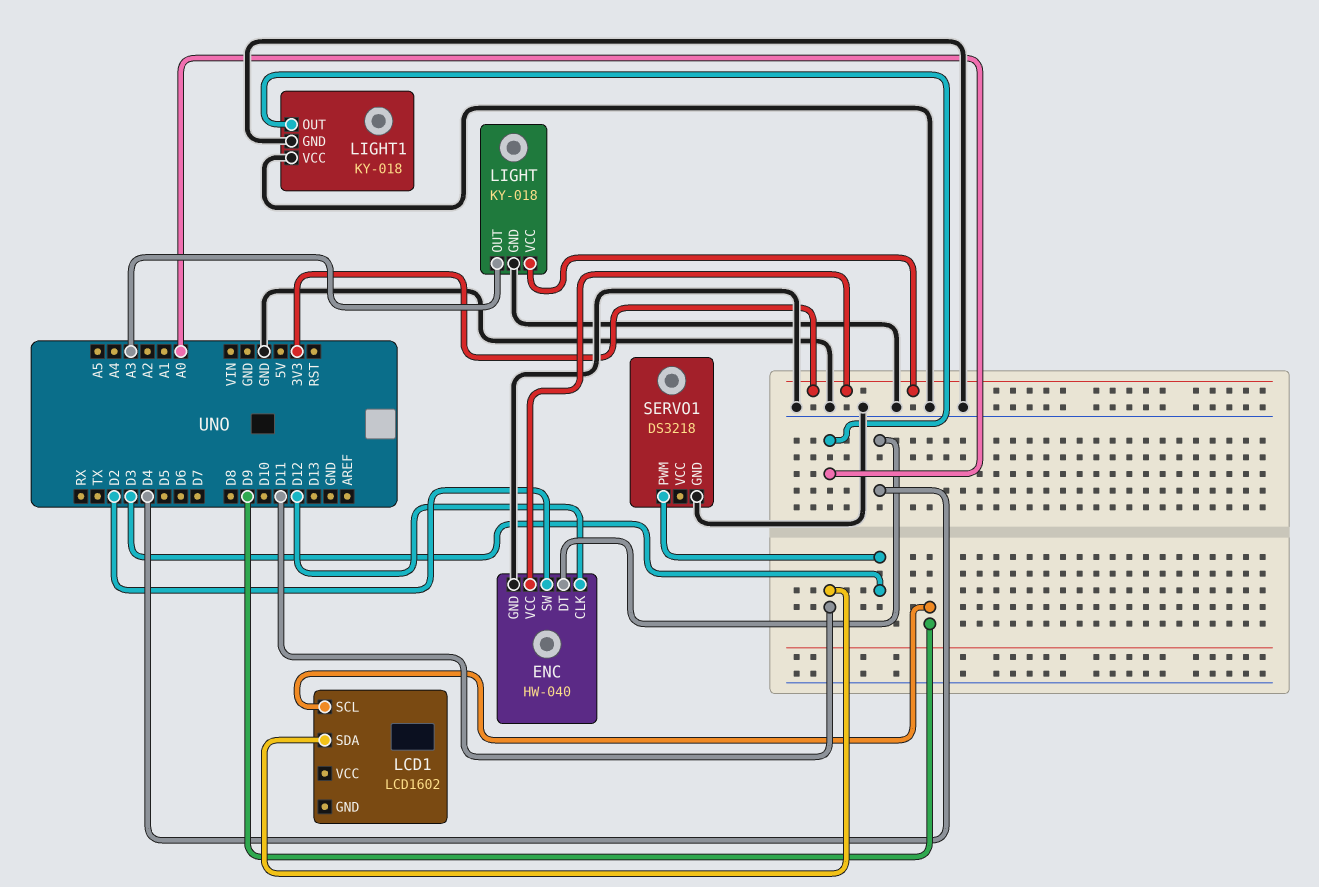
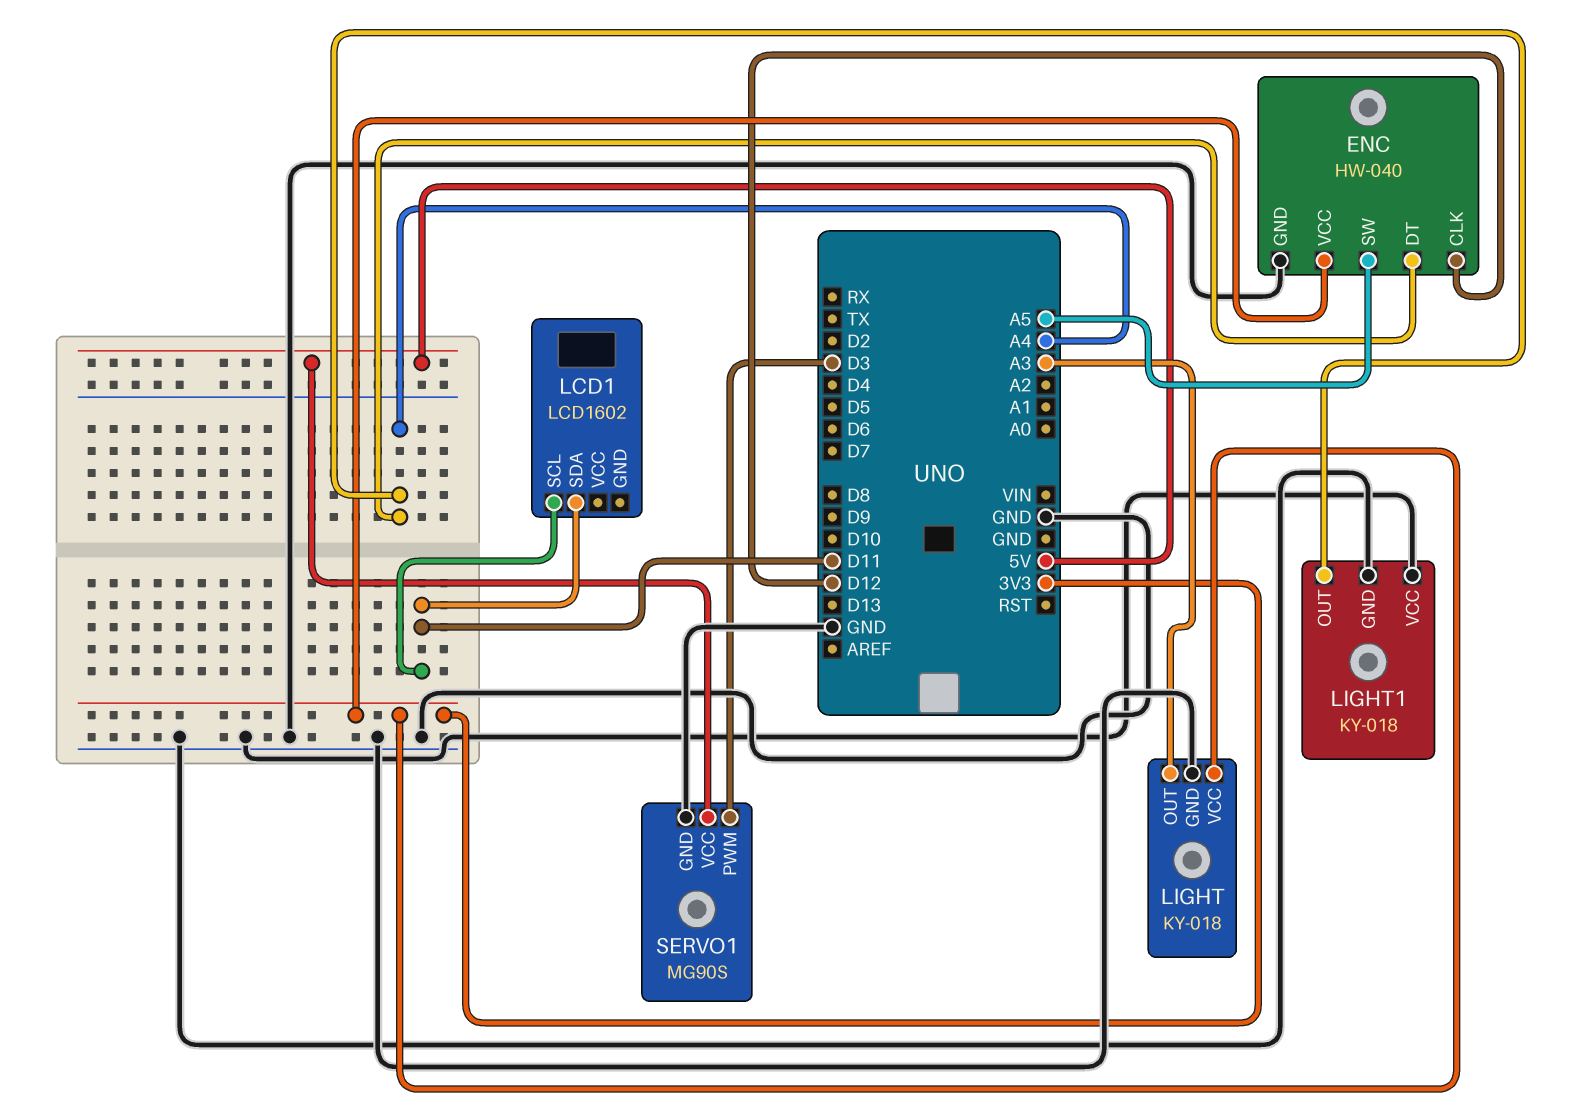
ENC pin DT: D4 -> A4
ENC pin SW: D2 -> A5
LCD1 pin SCL: D9 -> D11
LIGHT1 pin OUT: A0 -> A4
SERVO1: DS3218 -> MG90S
SERVO1 pin VCC: none -> 5V

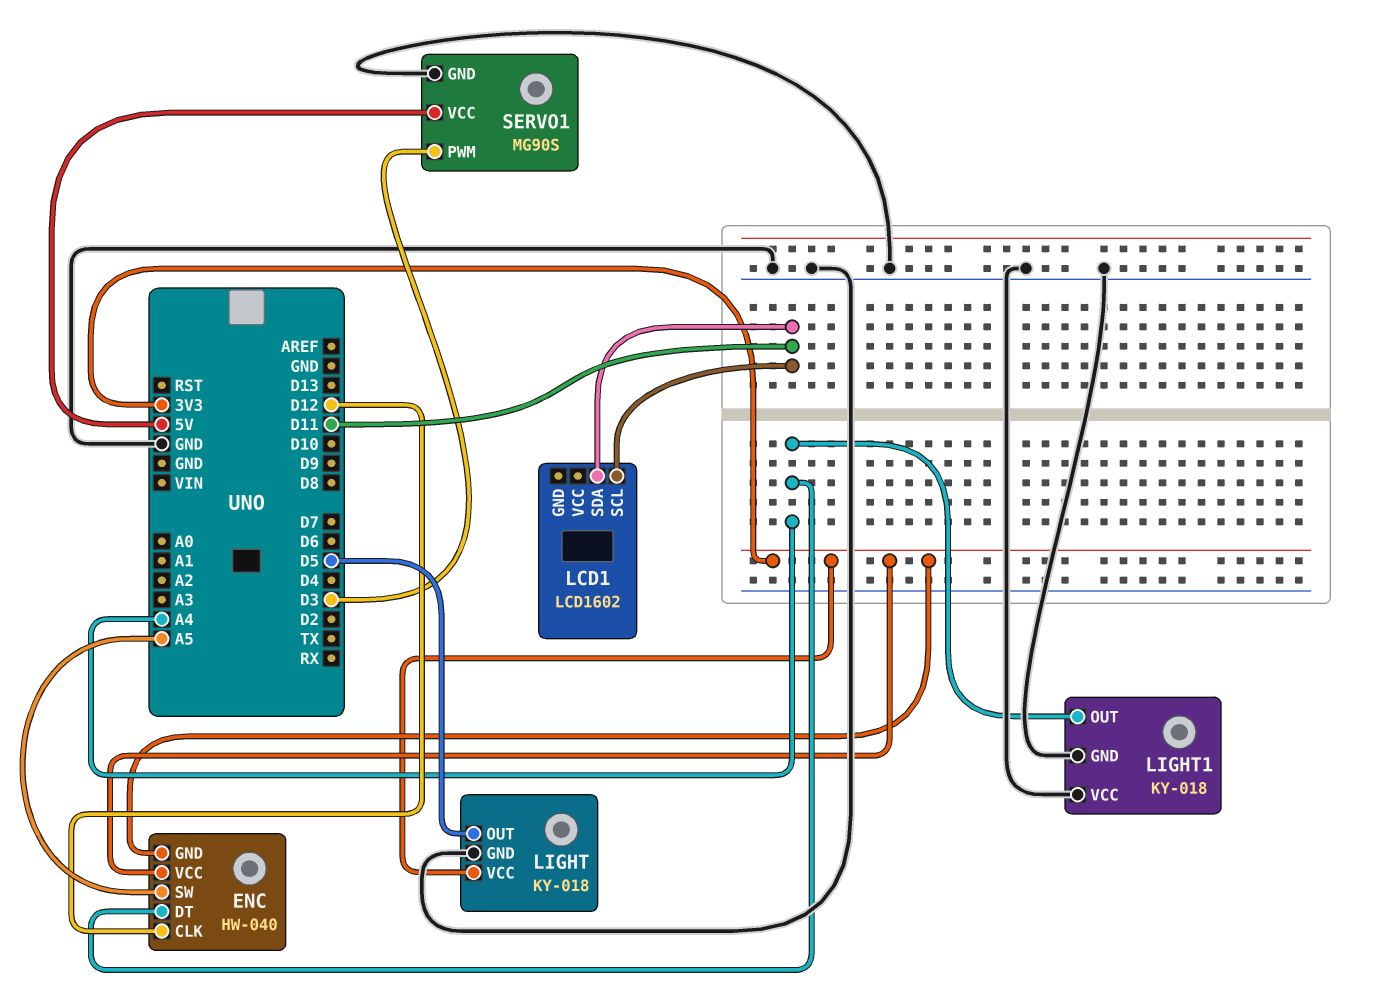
ENC pin GND: GND -> 3V3
LIGHT pin OUT: A3 -> D5

